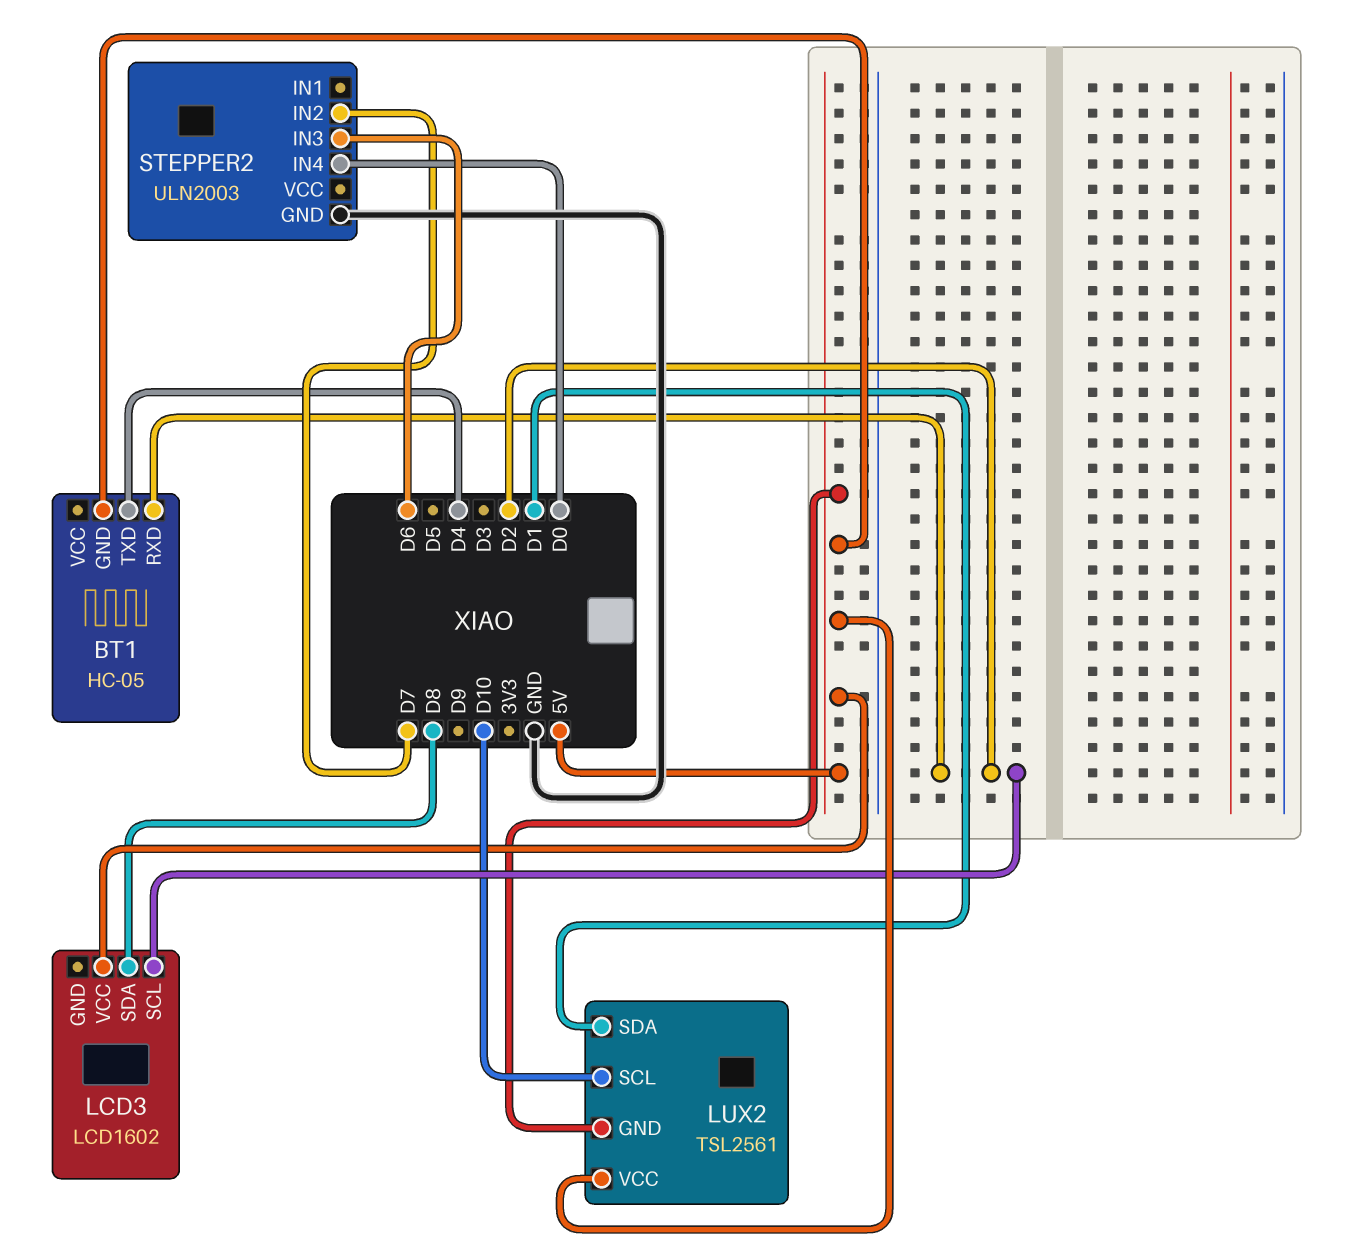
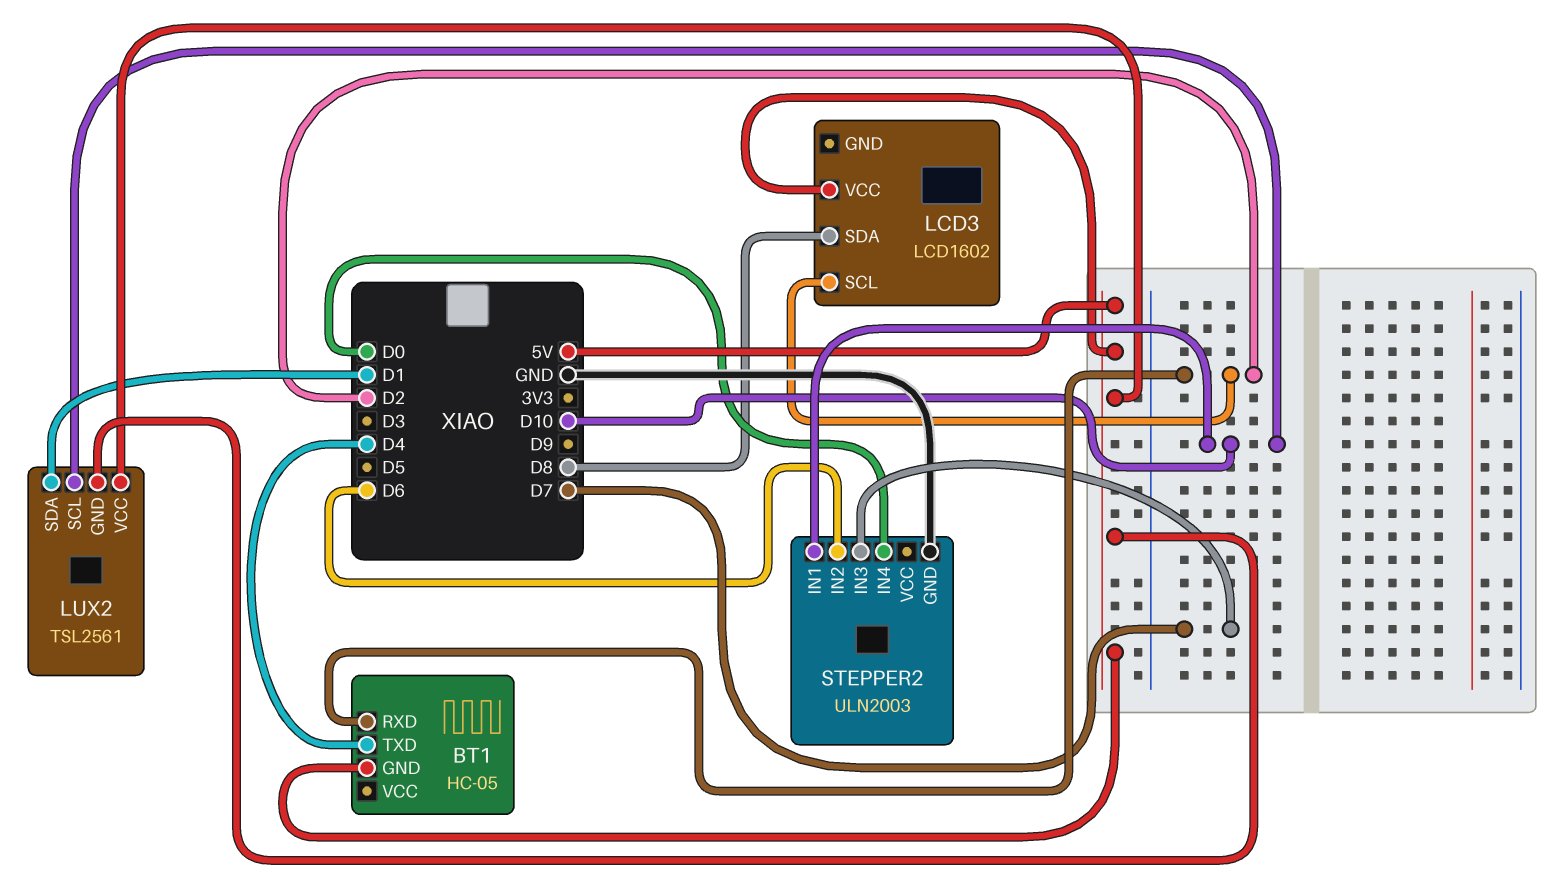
STEPPER2 pin IN1: none -> D10
STEPPER2 pin IN2: D7 -> D6
STEPPER2 pin IN3: D6 -> D7

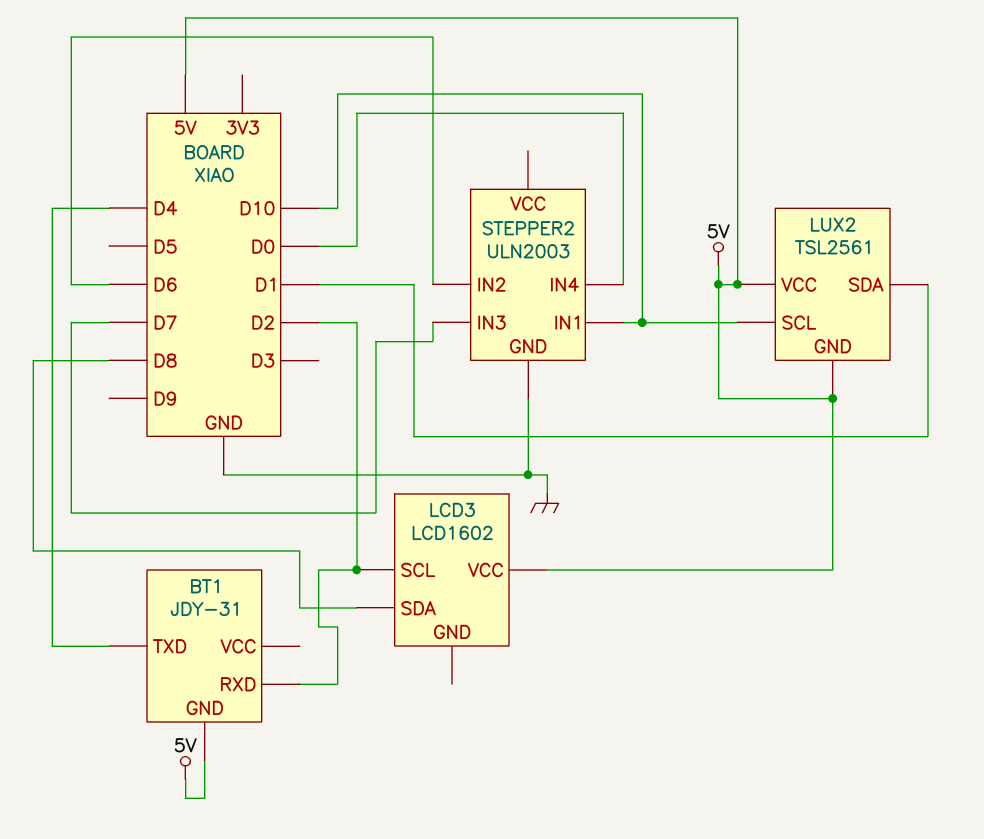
BT1: HC-05 -> JDY-31

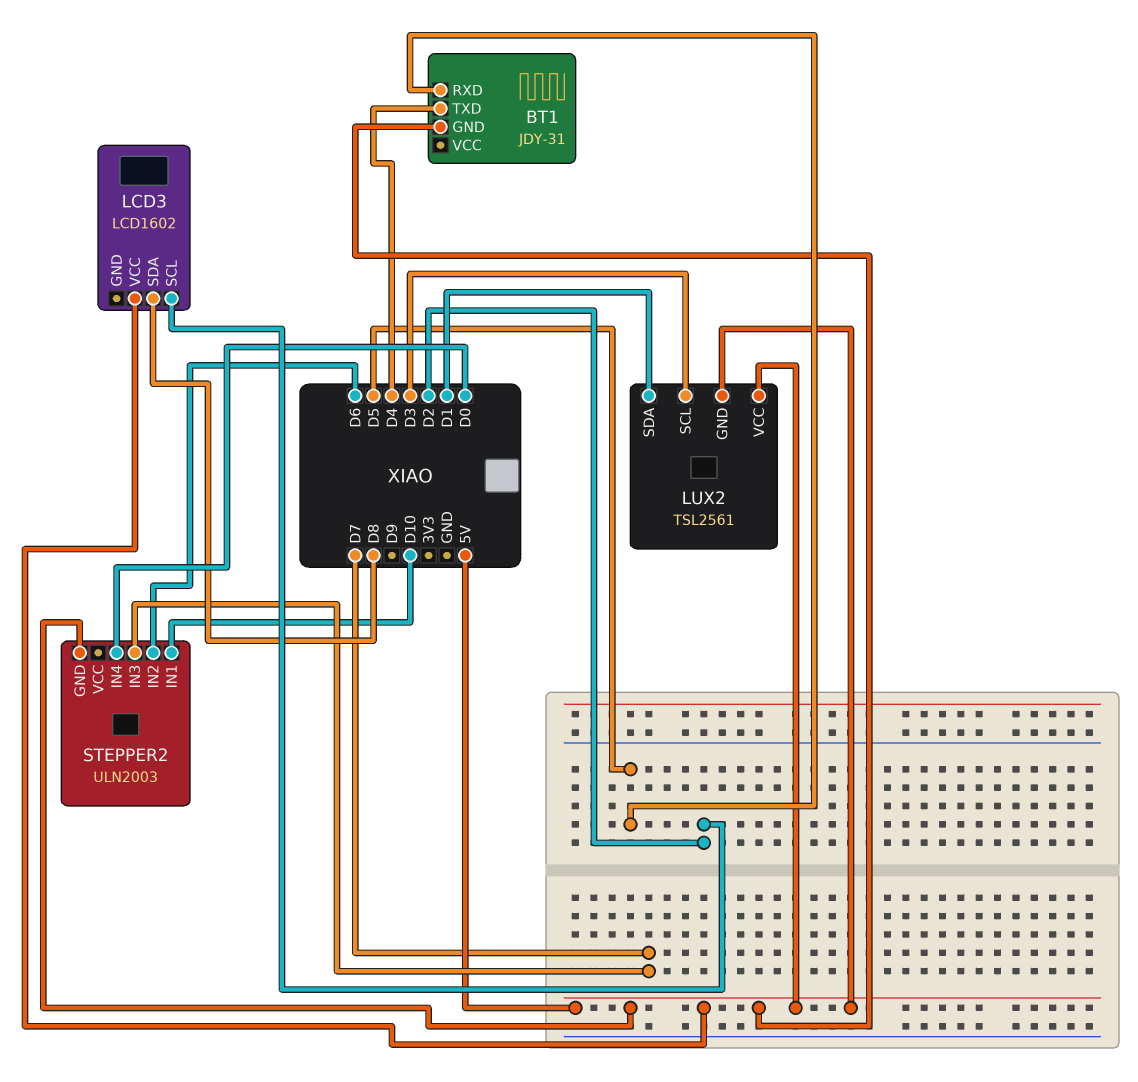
BT1 pin RXD: D2 -> D5
LUX2 pin SCL: D10 -> D3
STEPPER2 pin GND: GND -> 5V

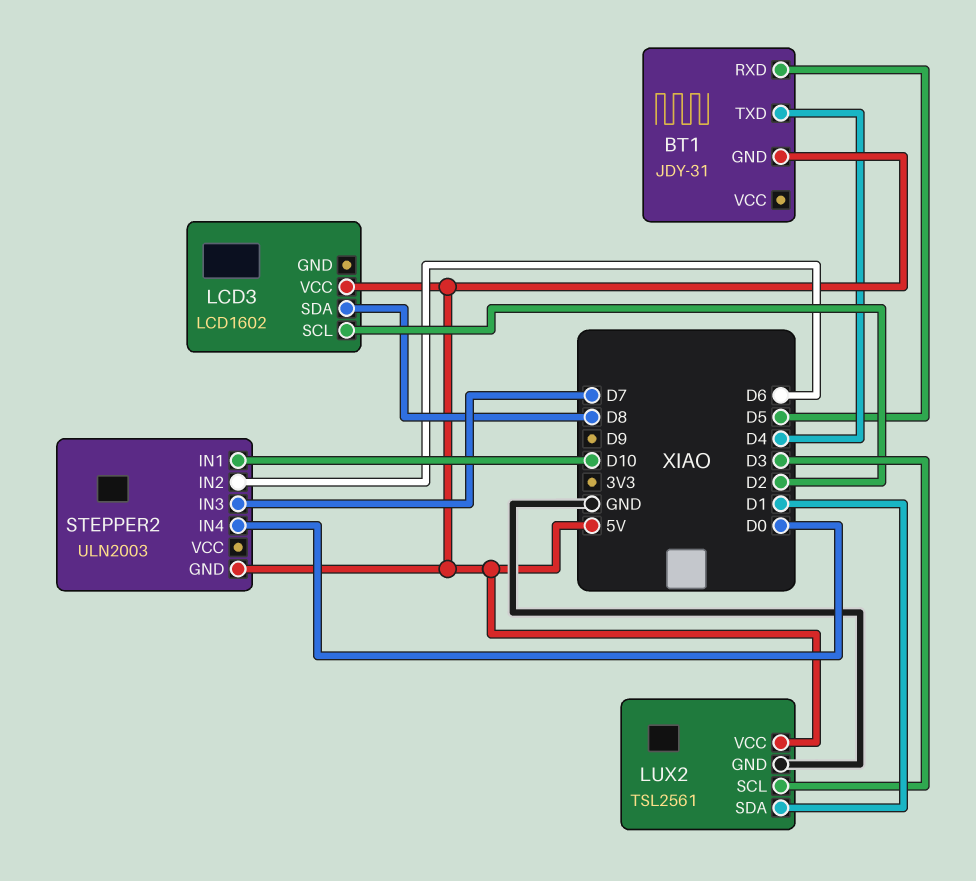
LUX2 pin GND: 5V -> GND

